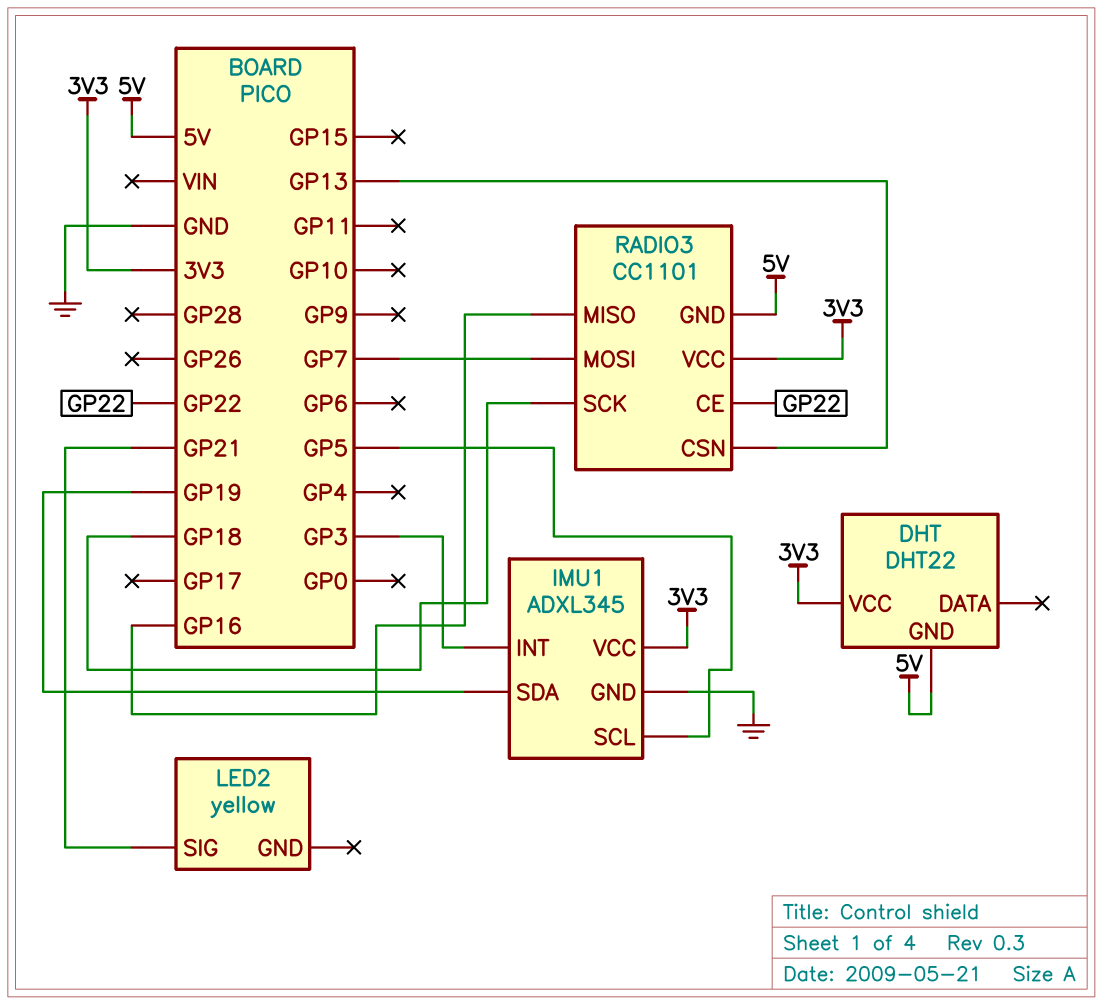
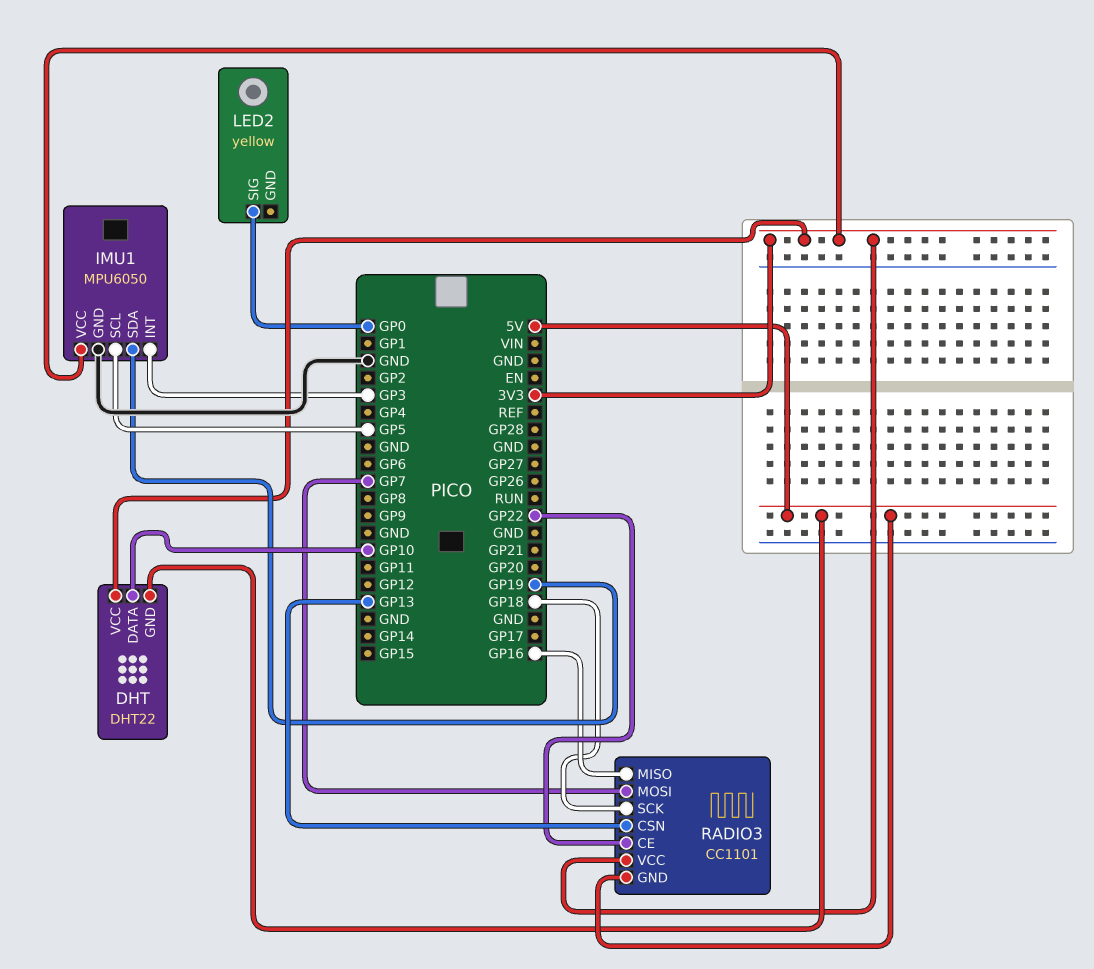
DHT pin DATA: none -> GP10
IMU1: ADXL345 -> MPU6050
LED2 pin SIG: GP21 -> GP0

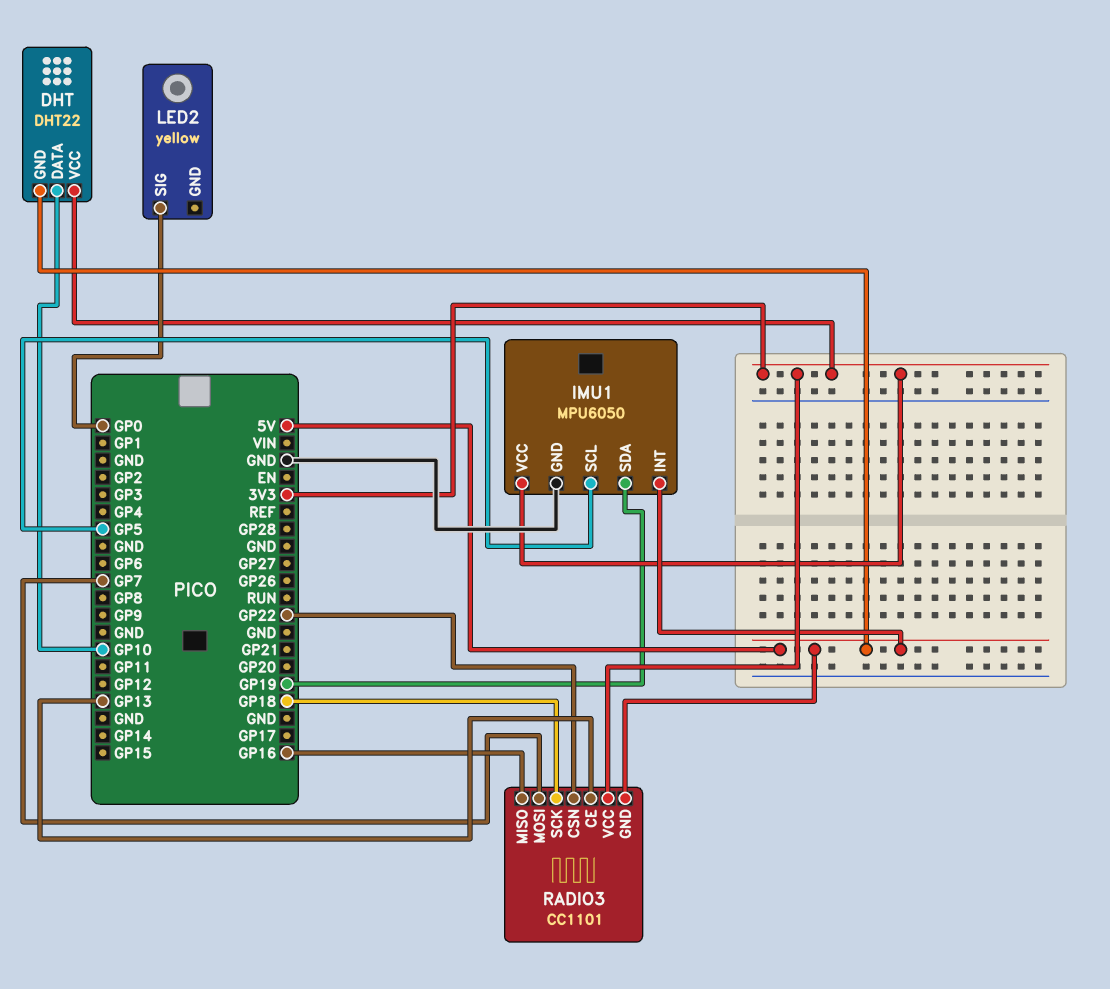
IMU1 pin INT: GP3 -> 5V
RADIO3 pin CE: GP22 -> GP13
RADIO3 pin CSN: GP13 -> GP22

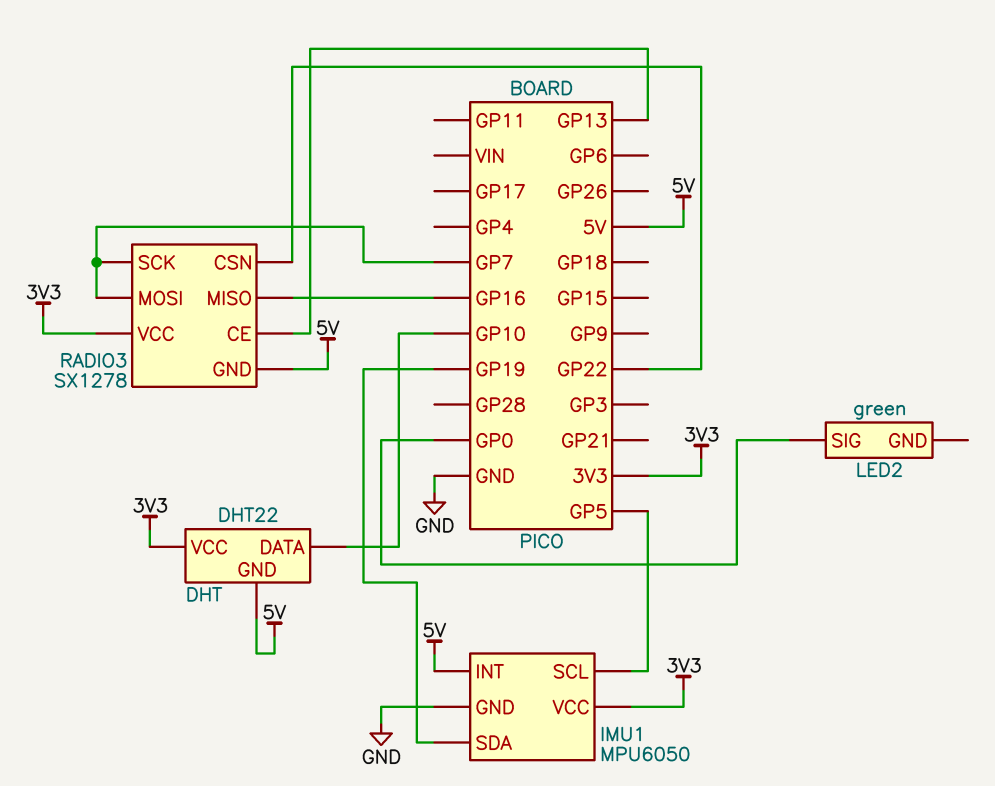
LED2: yellow -> green
RADIO3: CC1101 -> SX1278
RADIO3 pin SCK: GP18 -> GP7

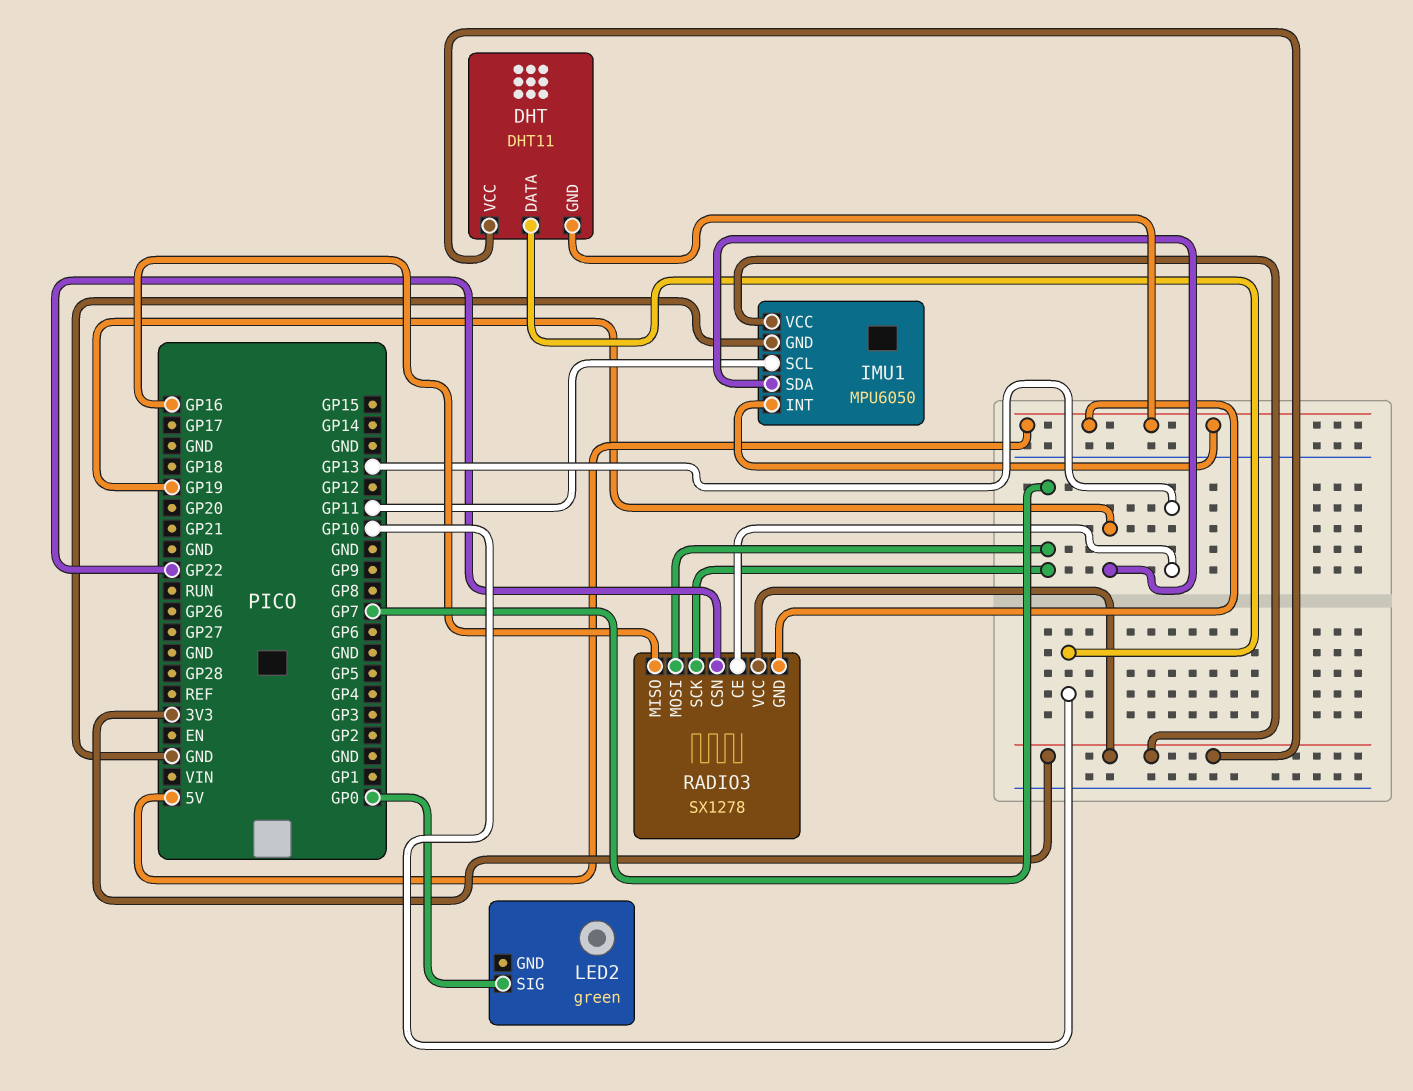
DHT: DHT22 -> DHT11
IMU1 pin SCL: GP5 -> GP11

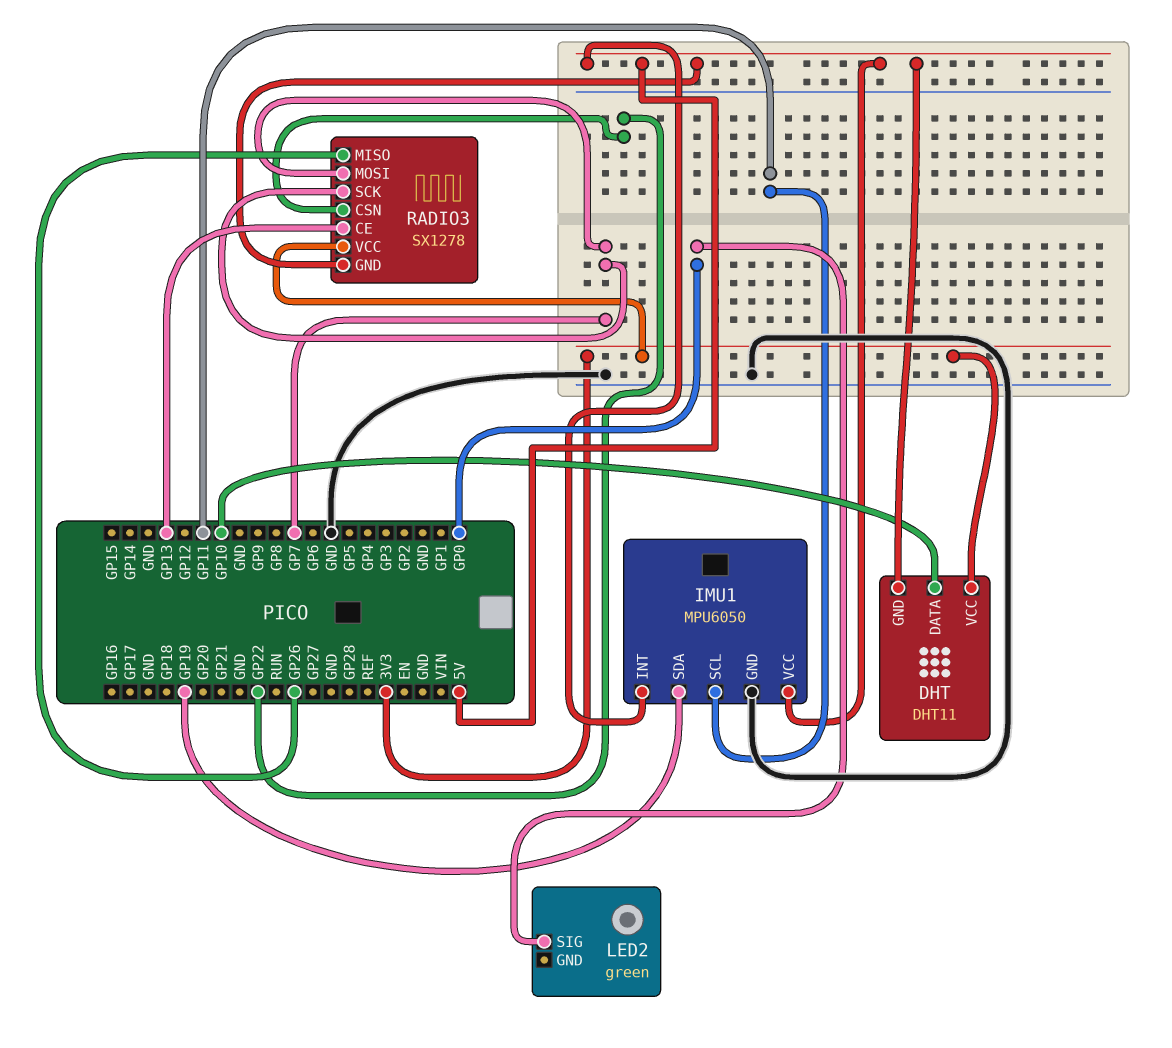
IMU1 pin VCC: 3V3 -> 5V
RADIO3 pin MISO: GP16 -> GP26

